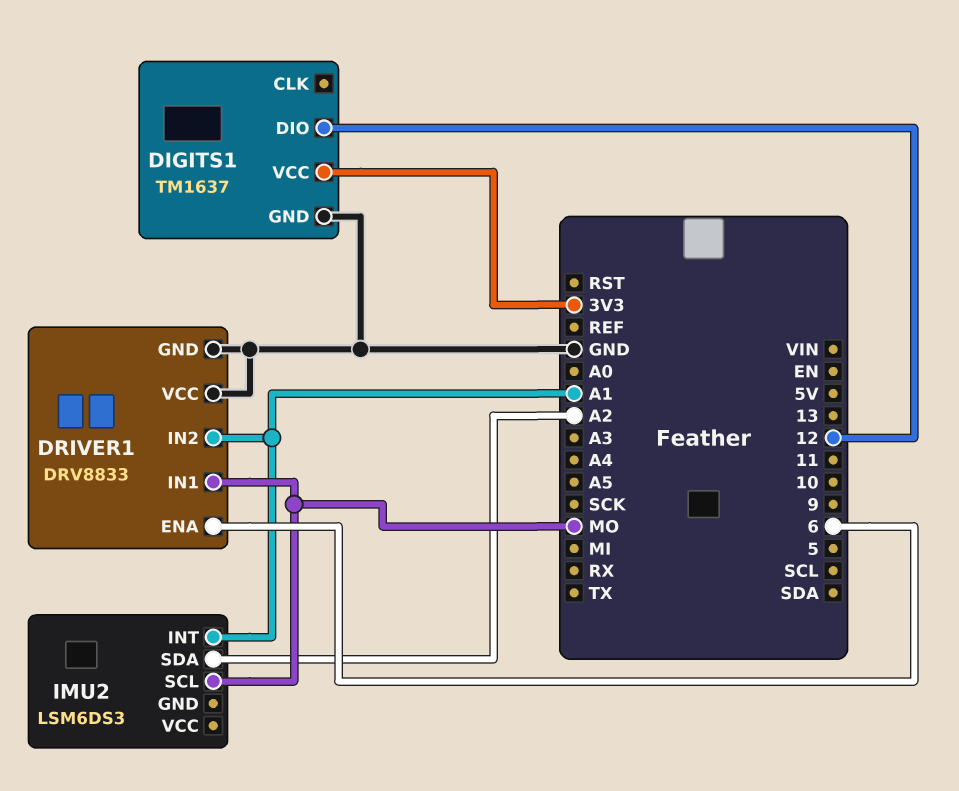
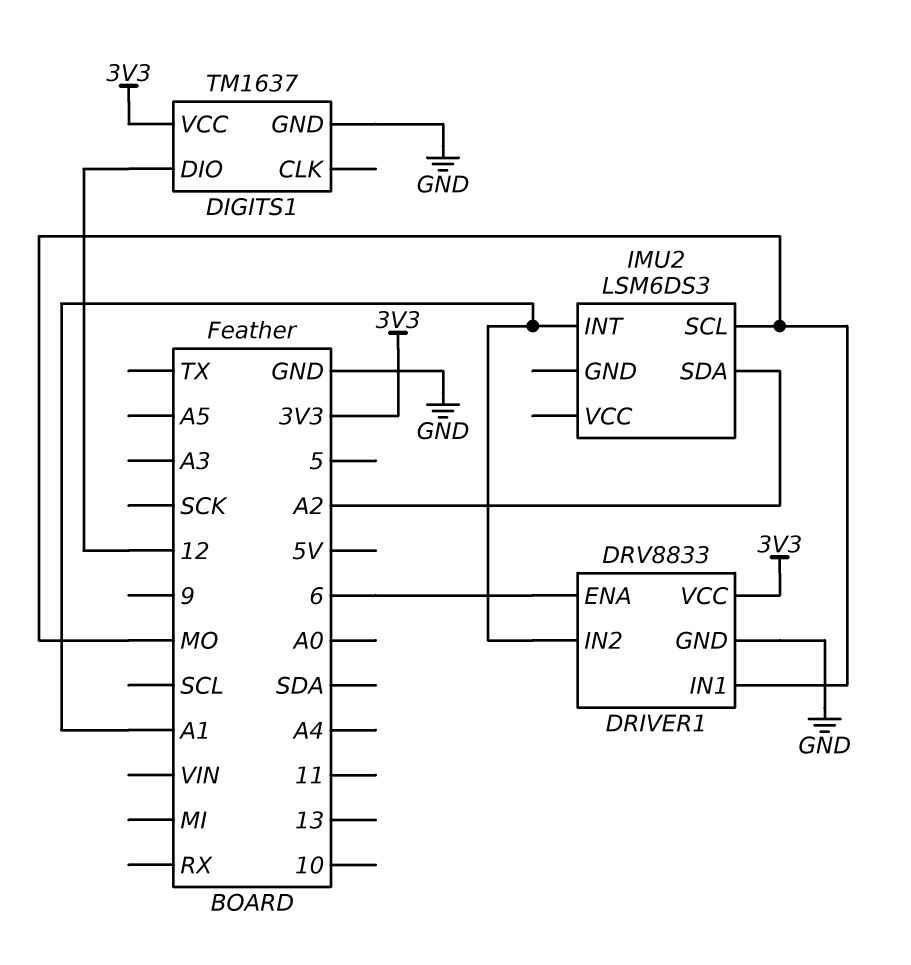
DRIVER1 pin VCC: GND -> 3V3

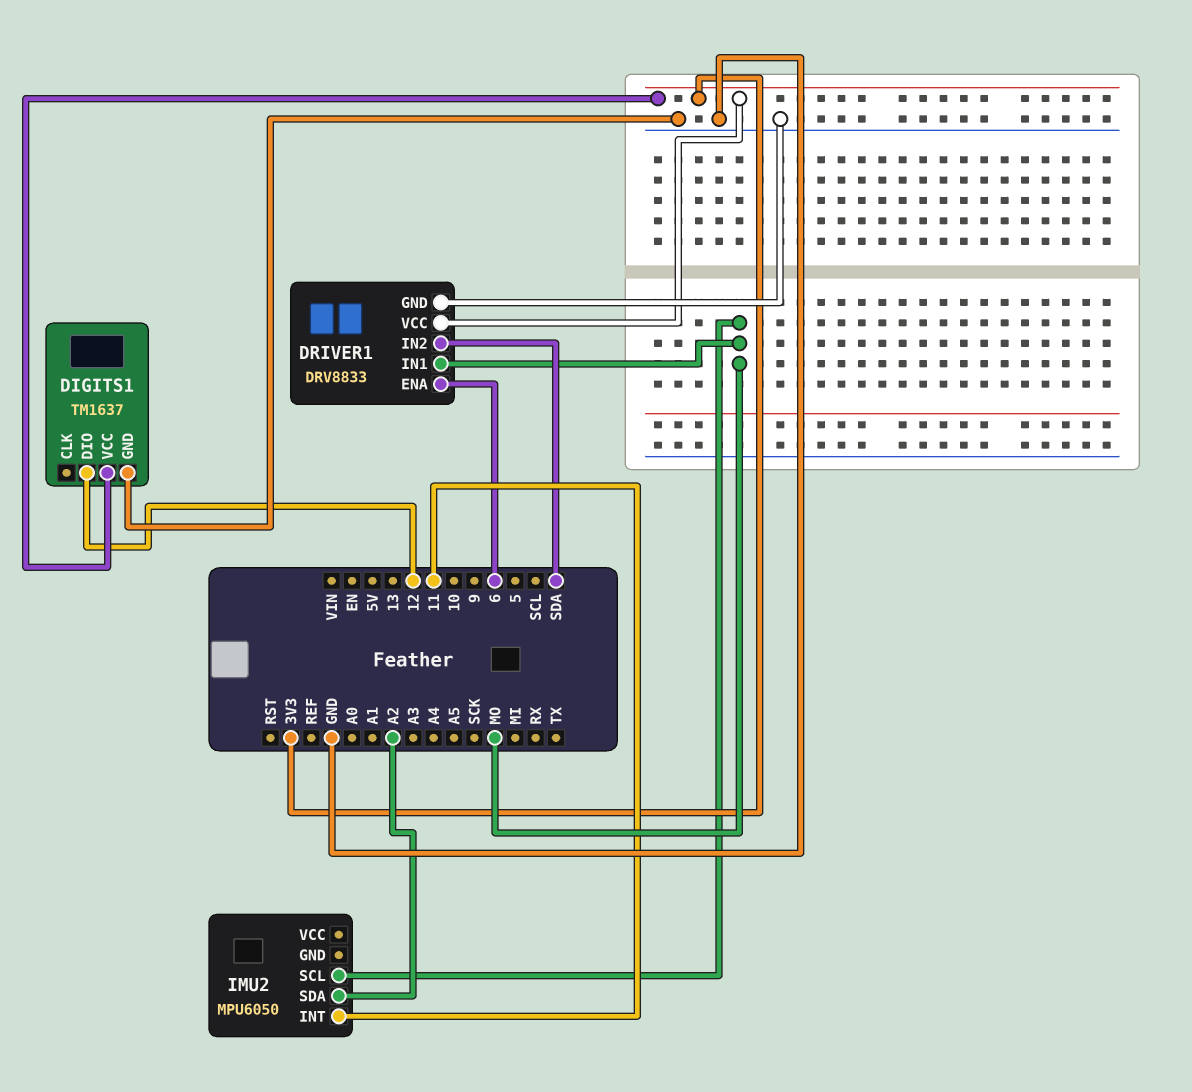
DRIVER1 pin IN2: A1 -> SDA
IMU2: LSM6DS3 -> MPU6050
IMU2 pin INT: A1 -> 11

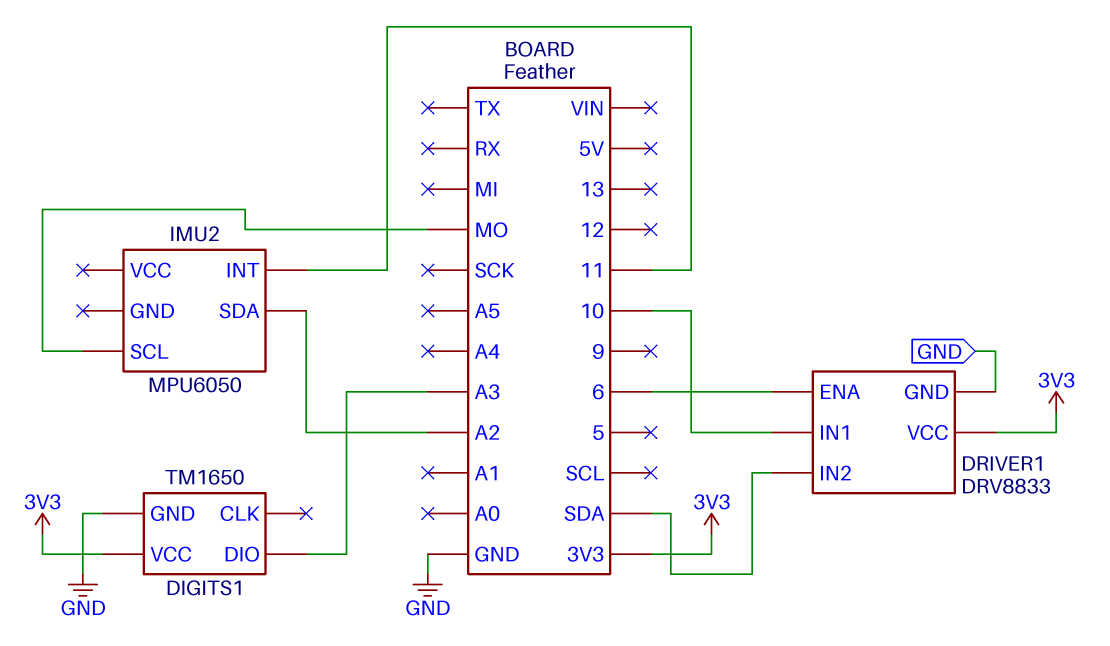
DIGITS1: TM1637 -> TM1650
DIGITS1 pin DIO: 12 -> A3
DRIVER1 pin IN1: MO -> 10

